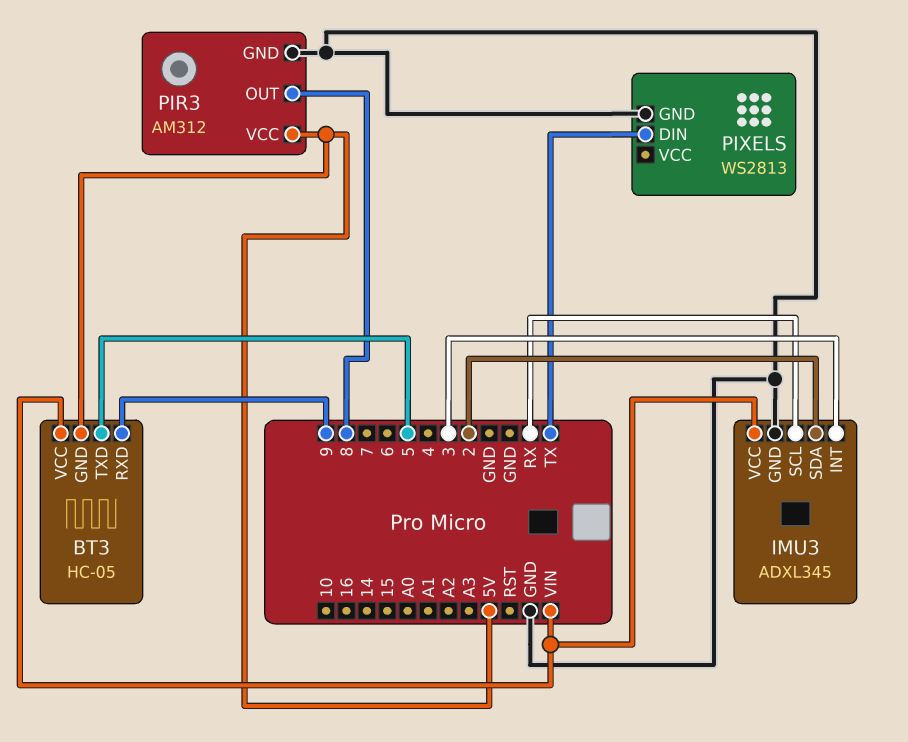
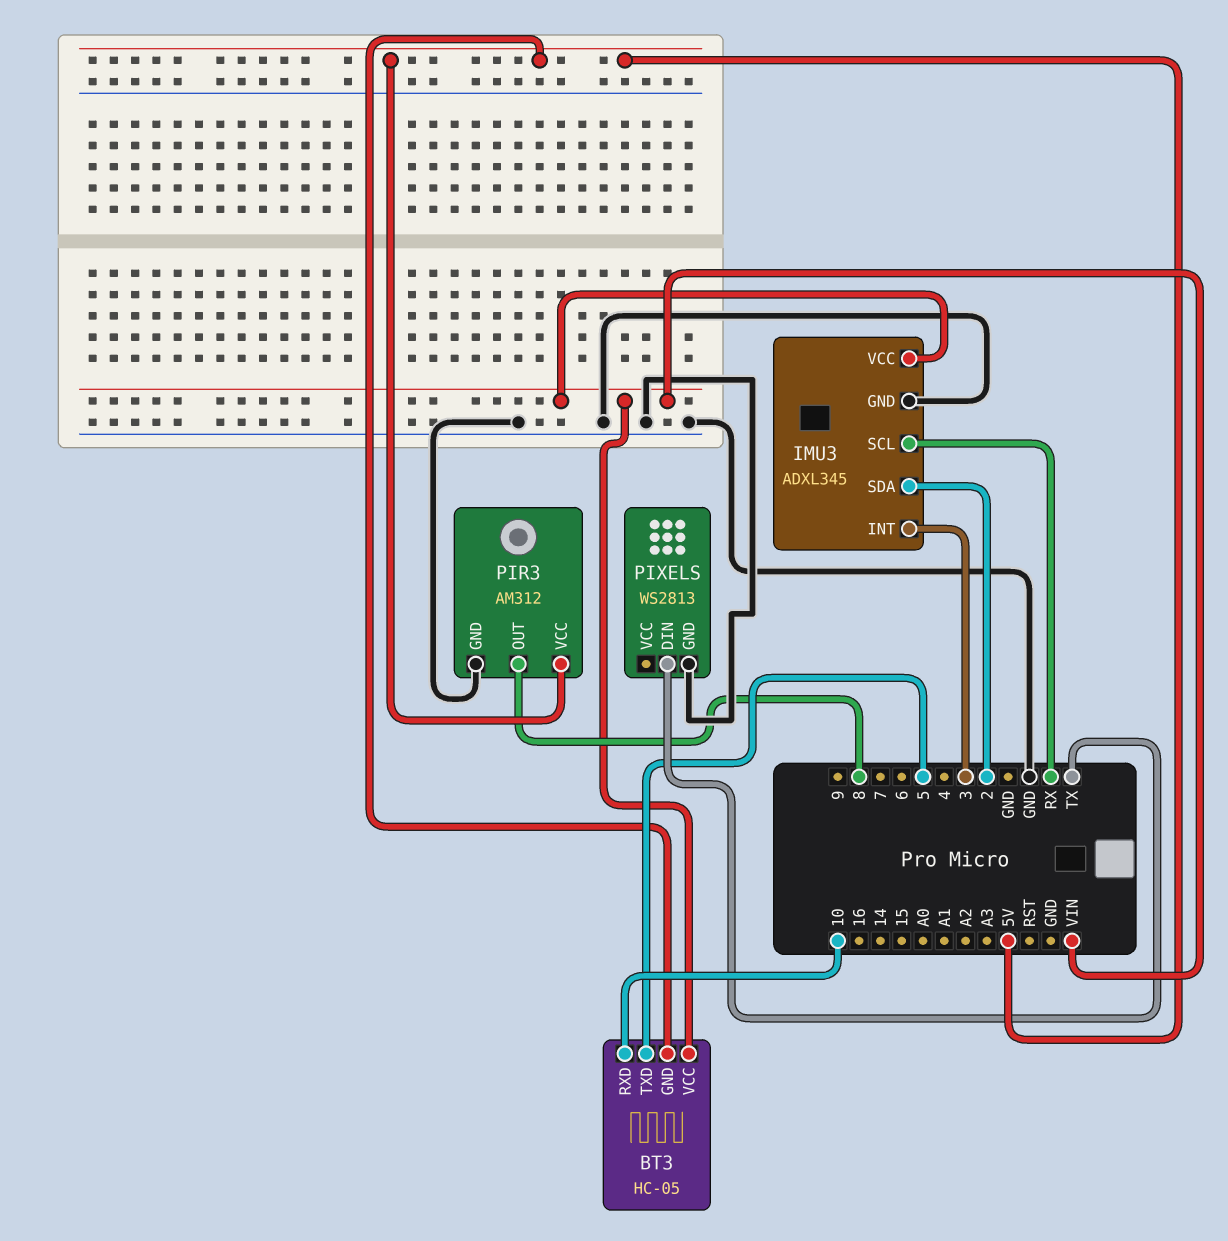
BT3 pin RXD: 9 -> 10

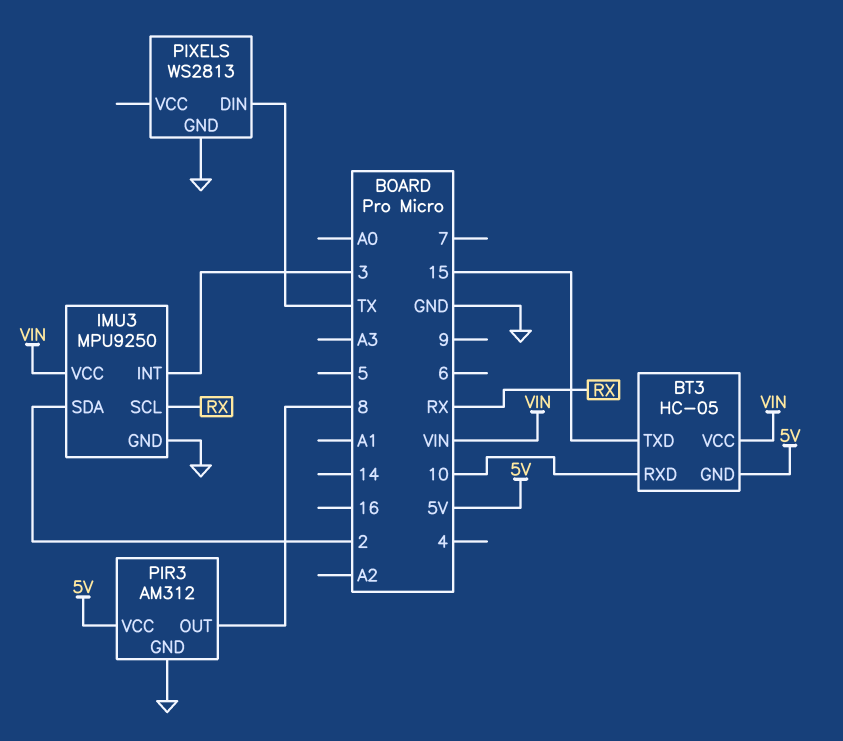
BT3 pin TXD: 5 -> 15
IMU3: ADXL345 -> MPU9250

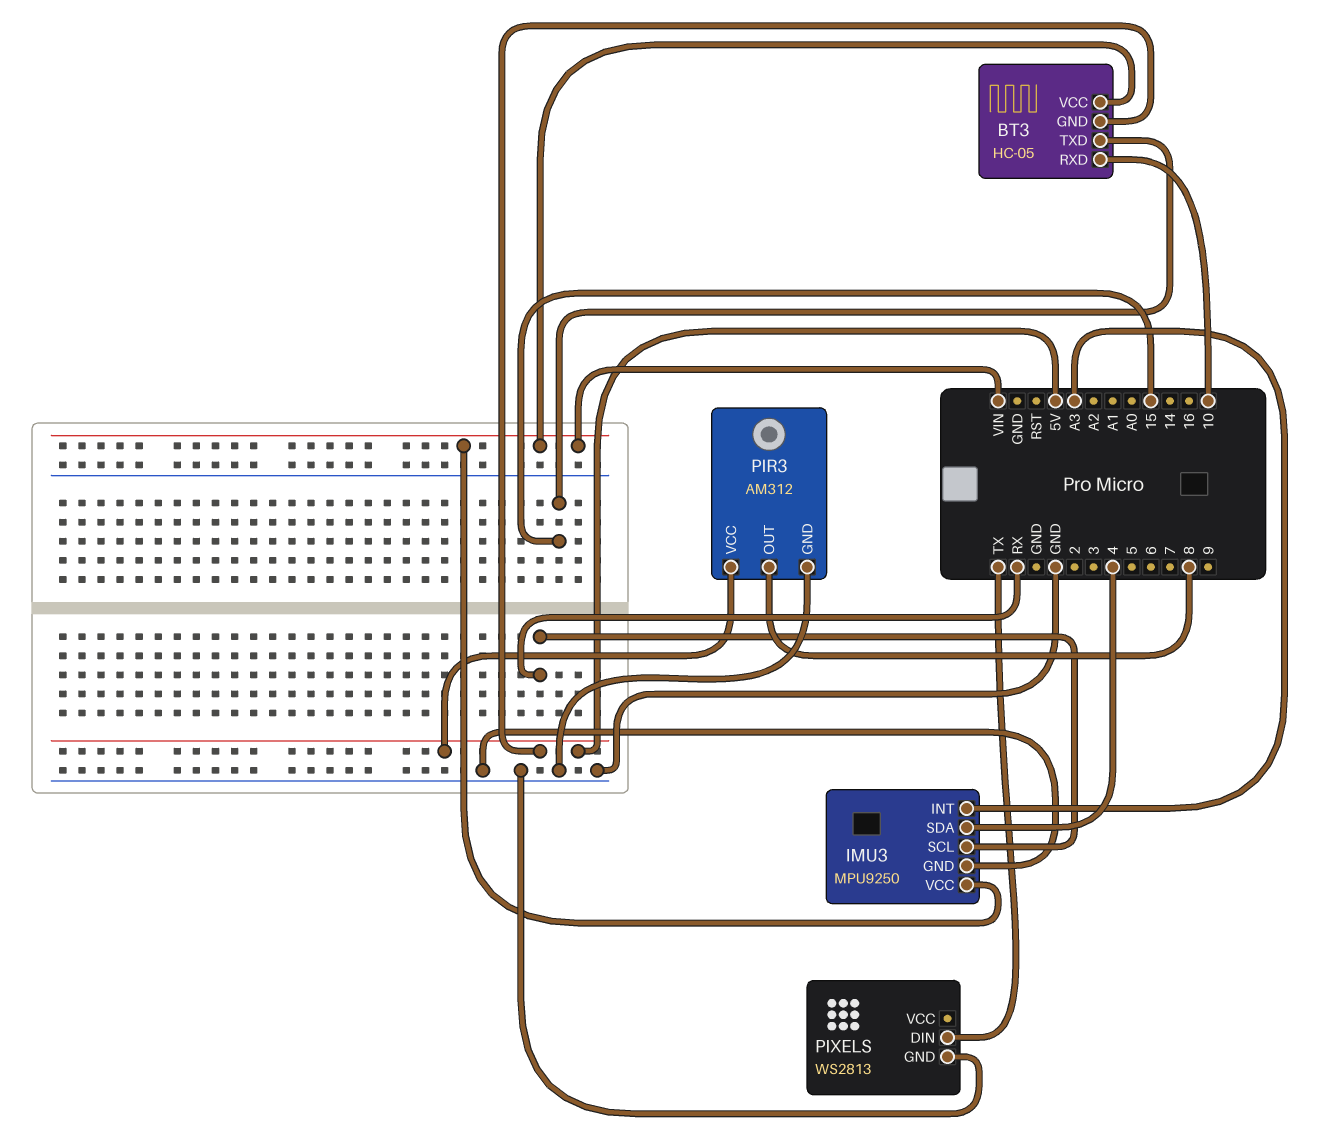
IMU3 pin INT: 3 -> A3
IMU3 pin SDA: 2 -> 4

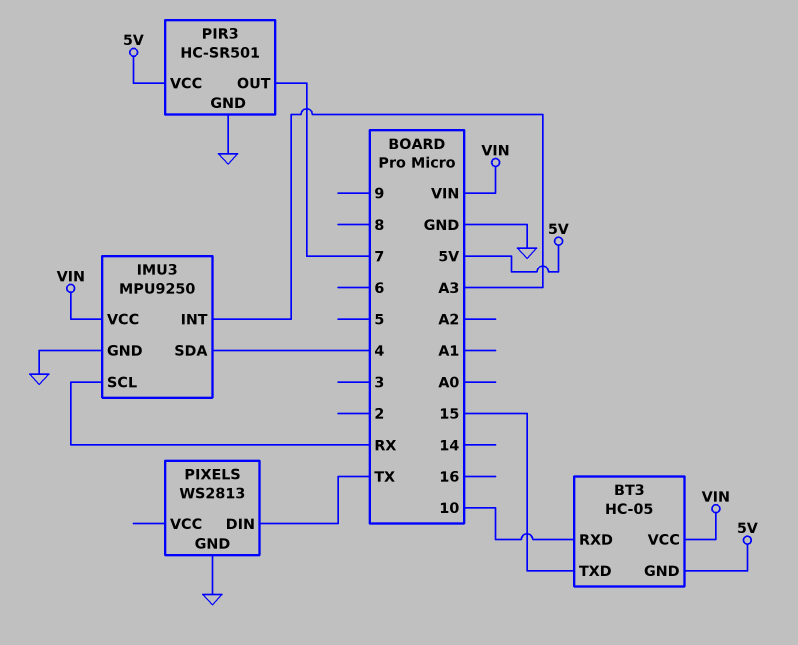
PIR3: AM312 -> HC-SR501
PIR3 pin OUT: 8 -> 7

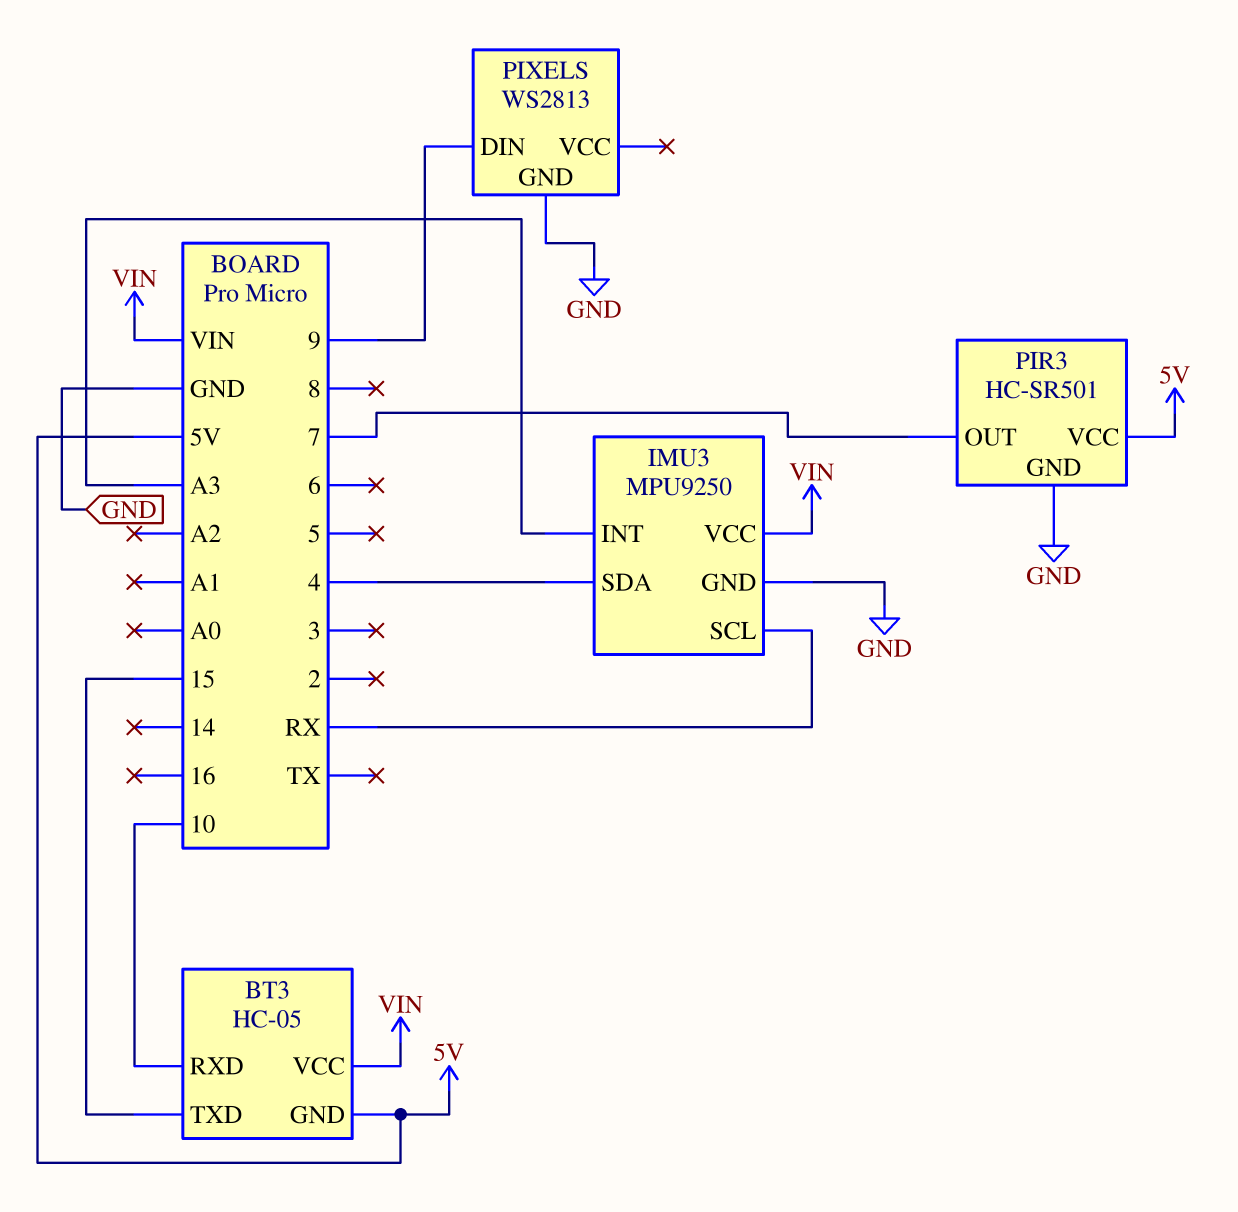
PIXELS pin DIN: TX -> 9

